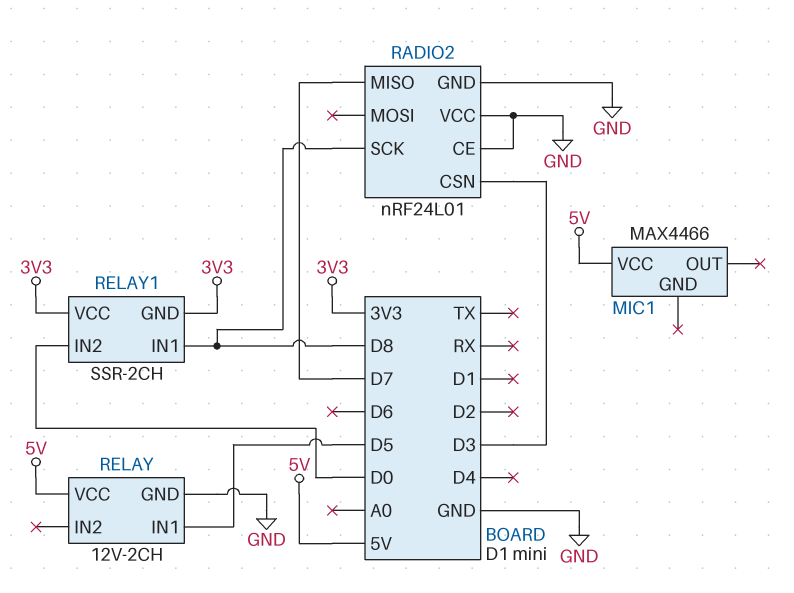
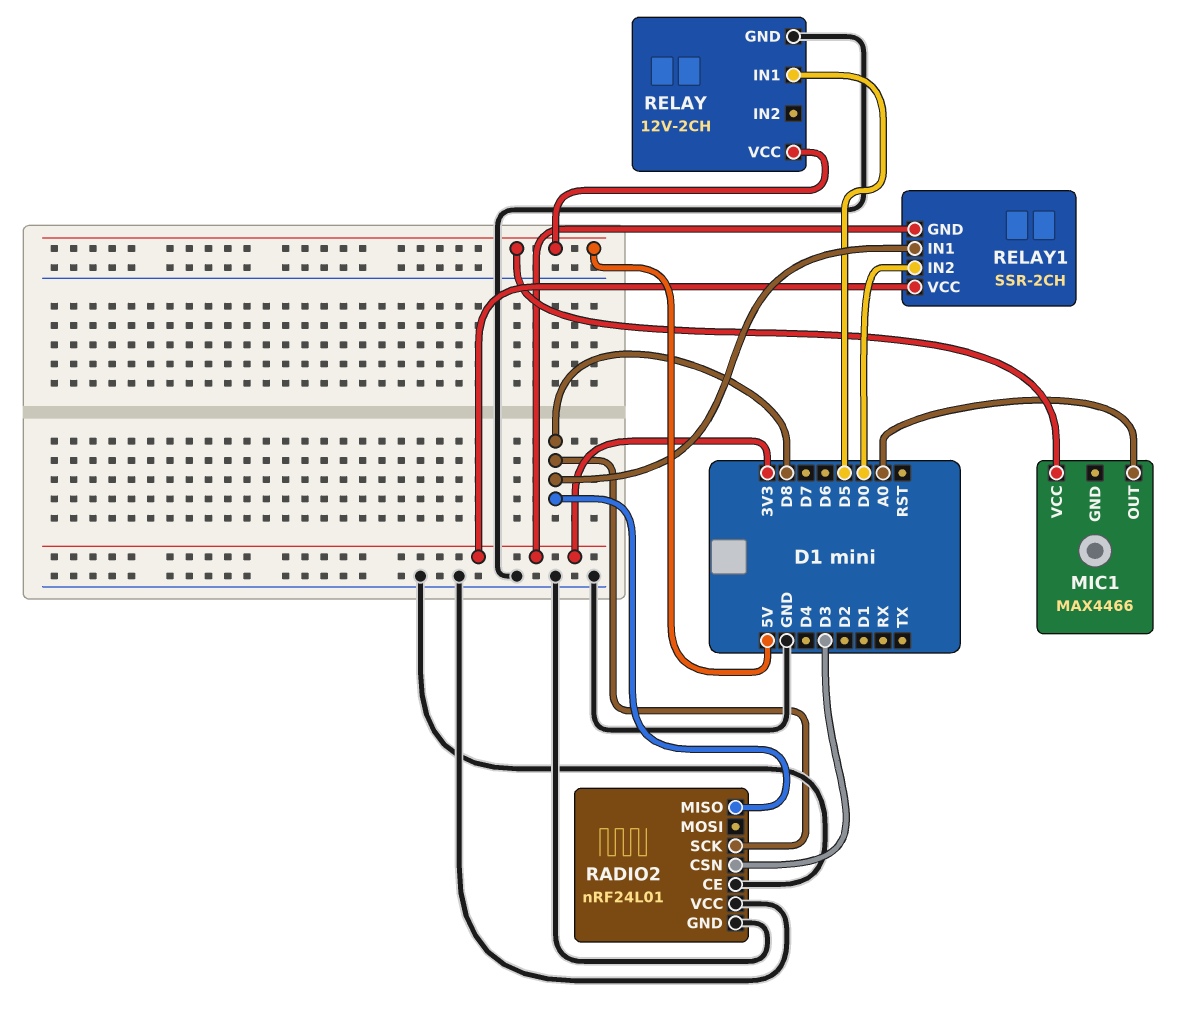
MIC1 pin OUT: none -> A0
RADIO2 pin MISO: D7 -> D8

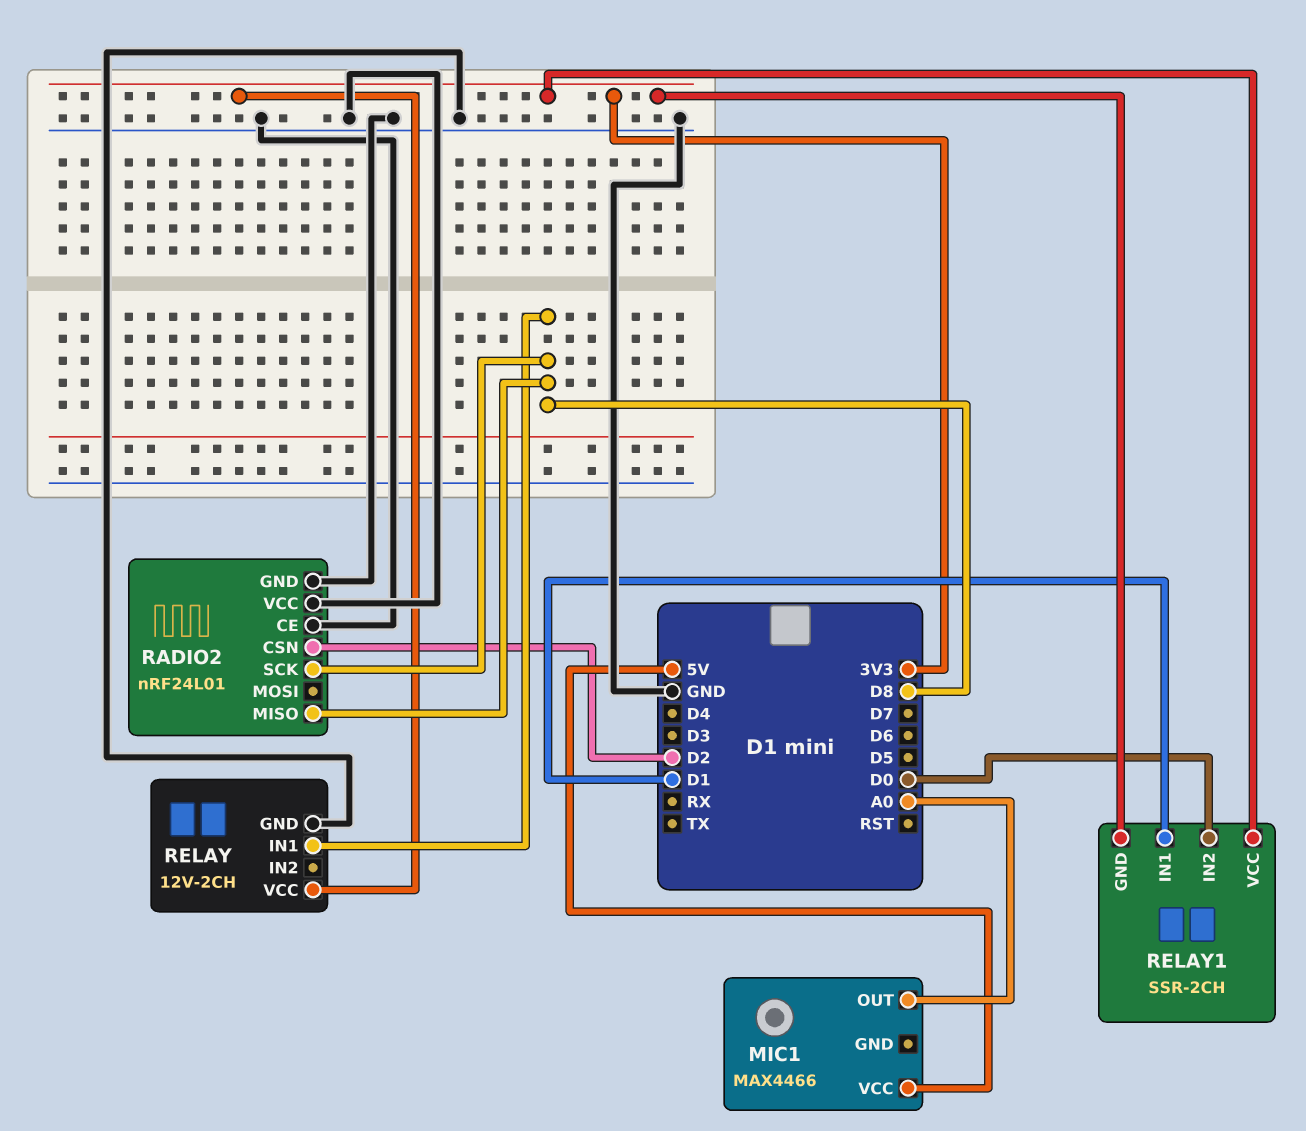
RADIO2 pin CSN: D3 -> D2
RELAY pin IN1: D5 -> D8
RELAY pin VCC: 5V -> 3V3
RELAY1 pin IN1: D8 -> D1

